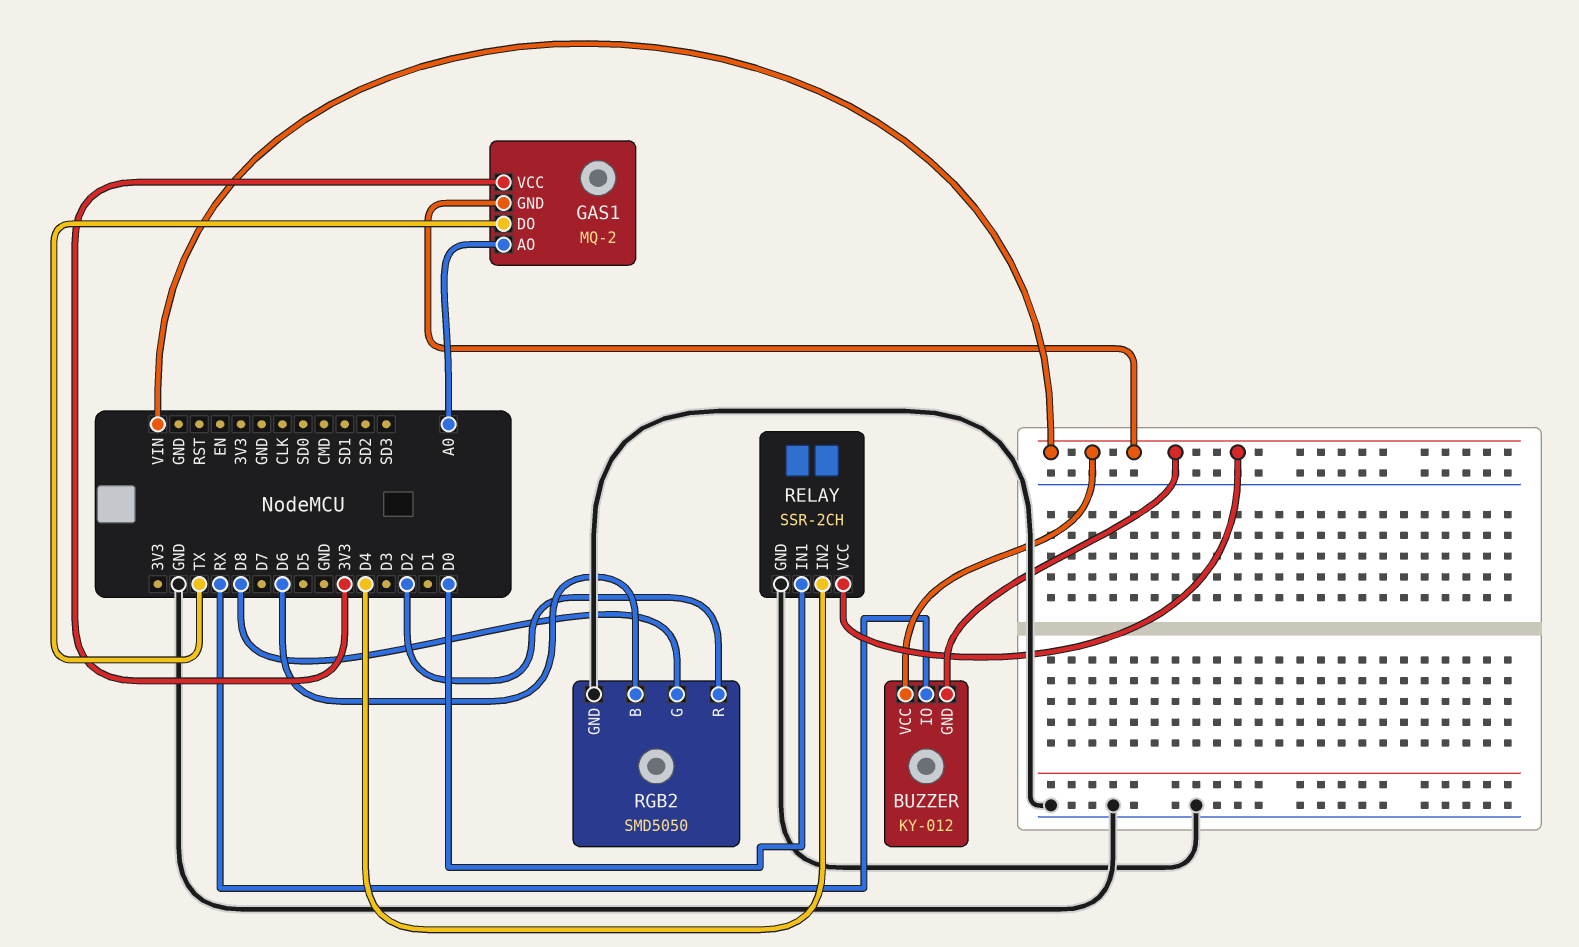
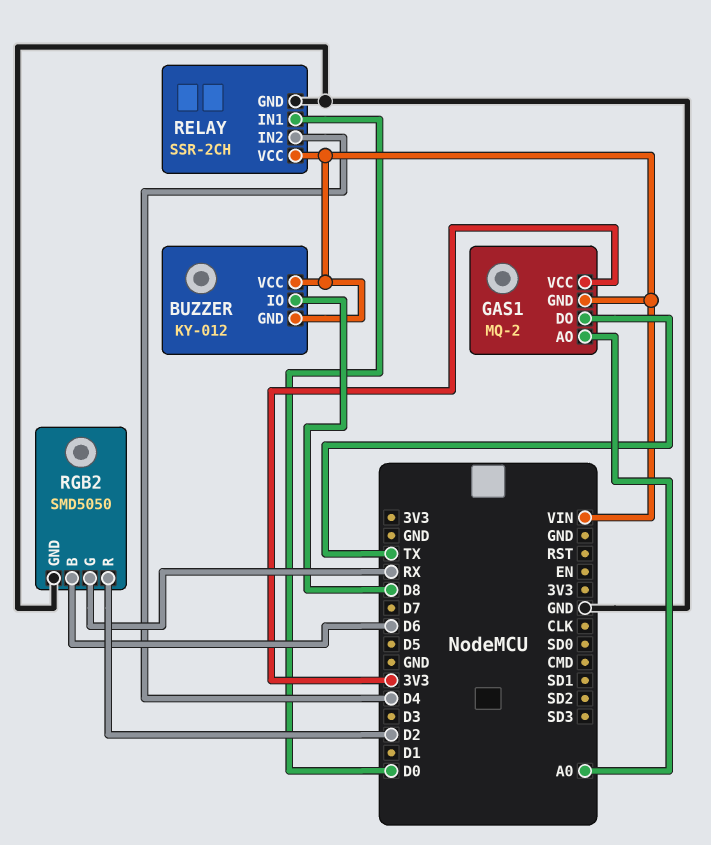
BUZZER pin IO: RX -> D8
RGB2 pin G: D8 -> RX

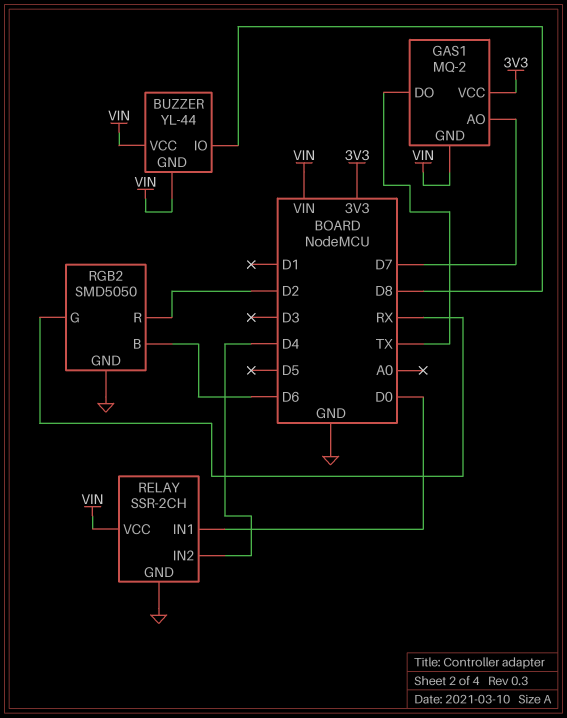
BUZZER: KY-012 -> YL-44
GAS1 pin AO: A0 -> D7

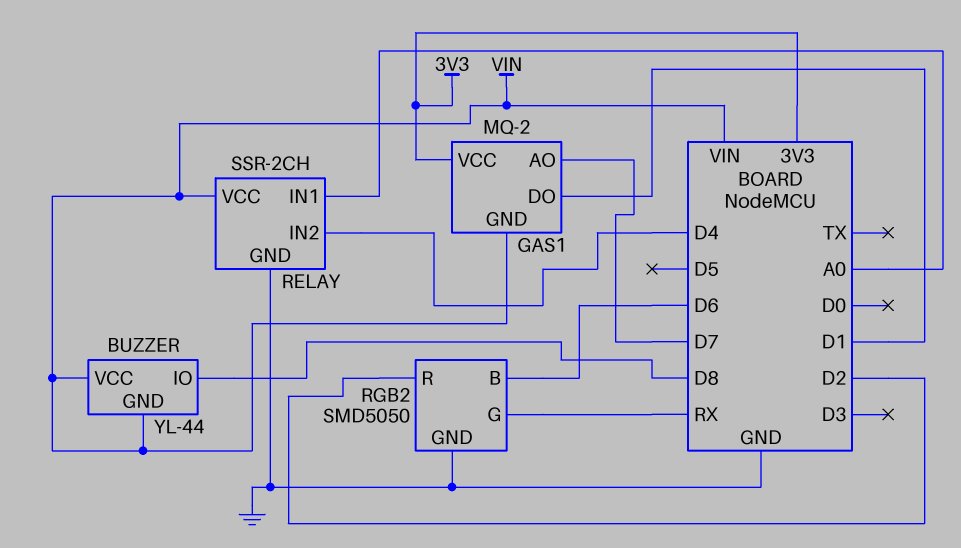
GAS1 pin DO: TX -> D1
RELAY pin IN1: D0 -> A0

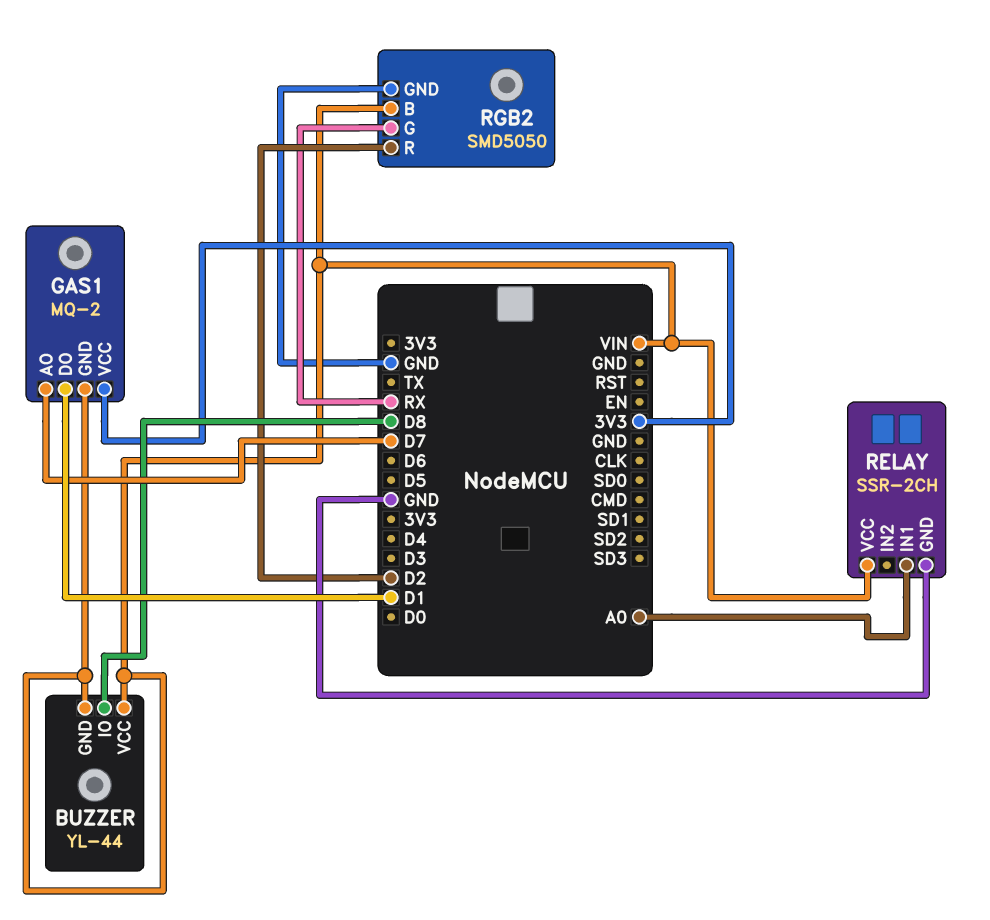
RELAY pin IN2: D4 -> none
RGB2 pin B: D6 -> VIN

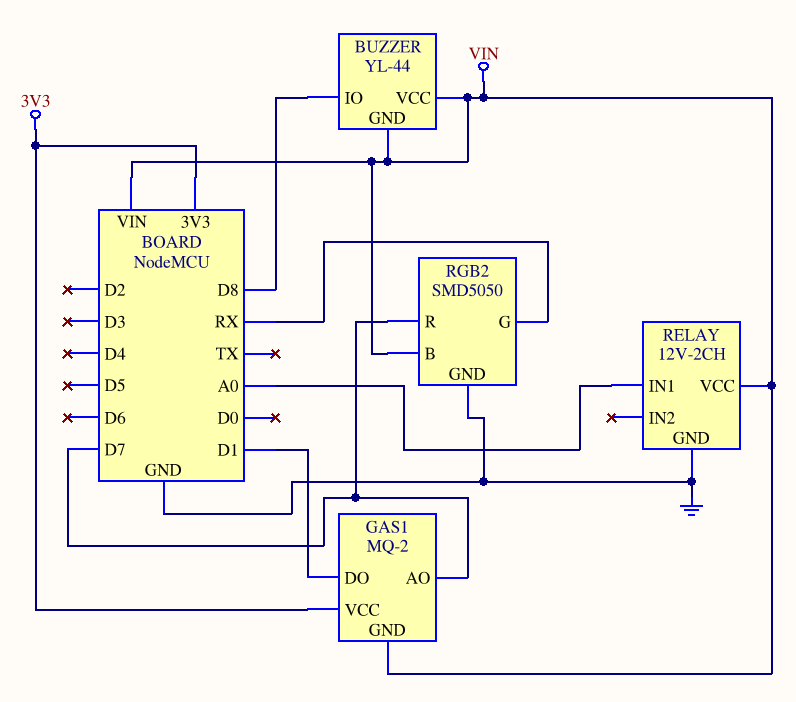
RELAY: SSR-2CH -> 12V-2CH
RGB2 pin R: D2 -> D7

